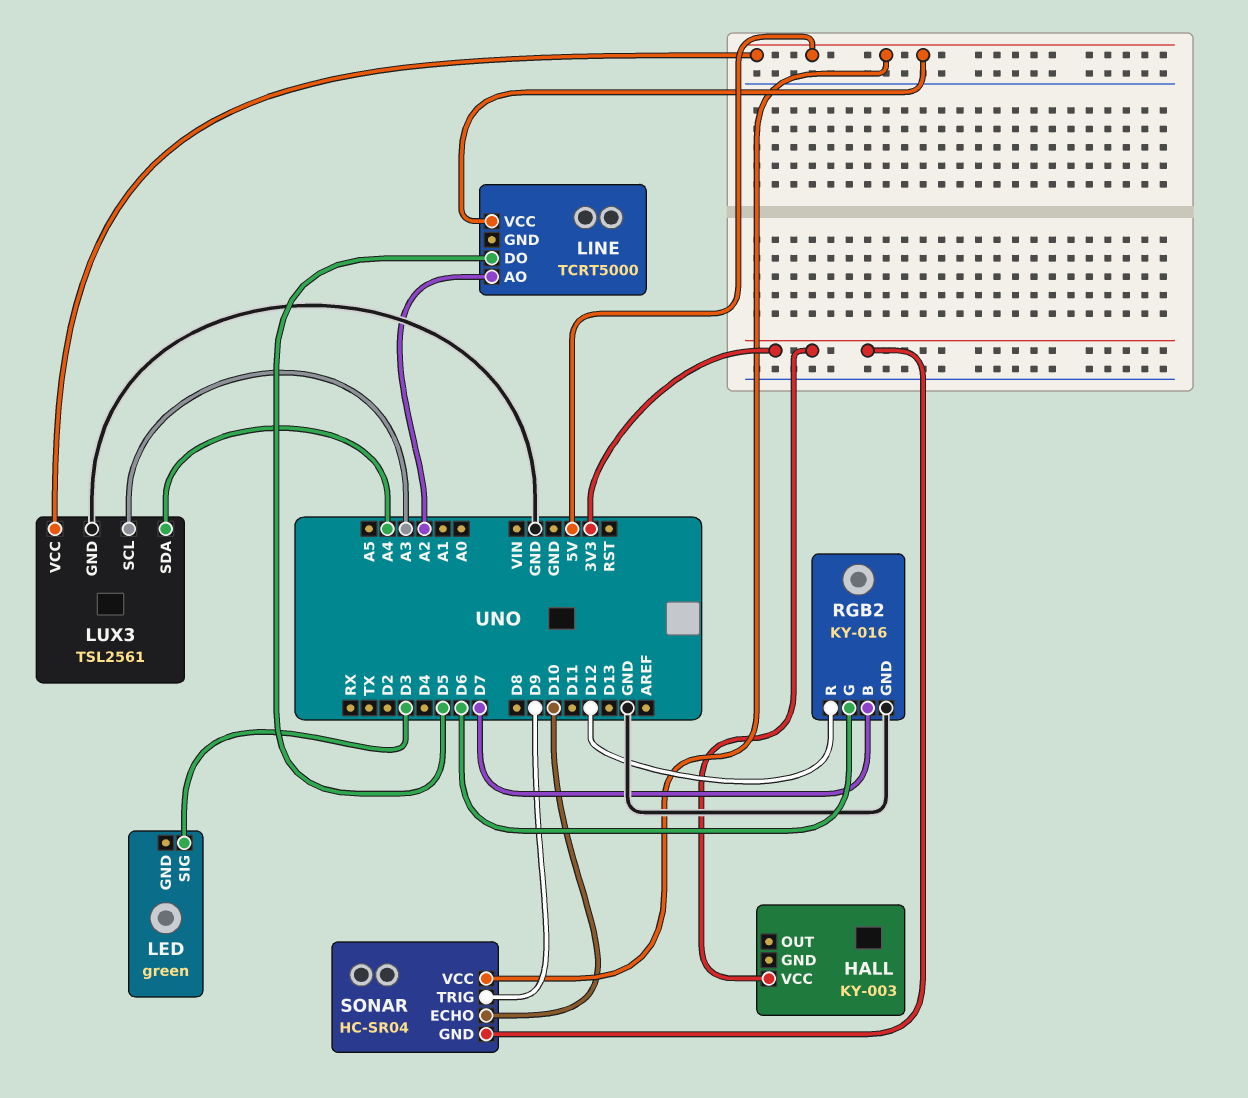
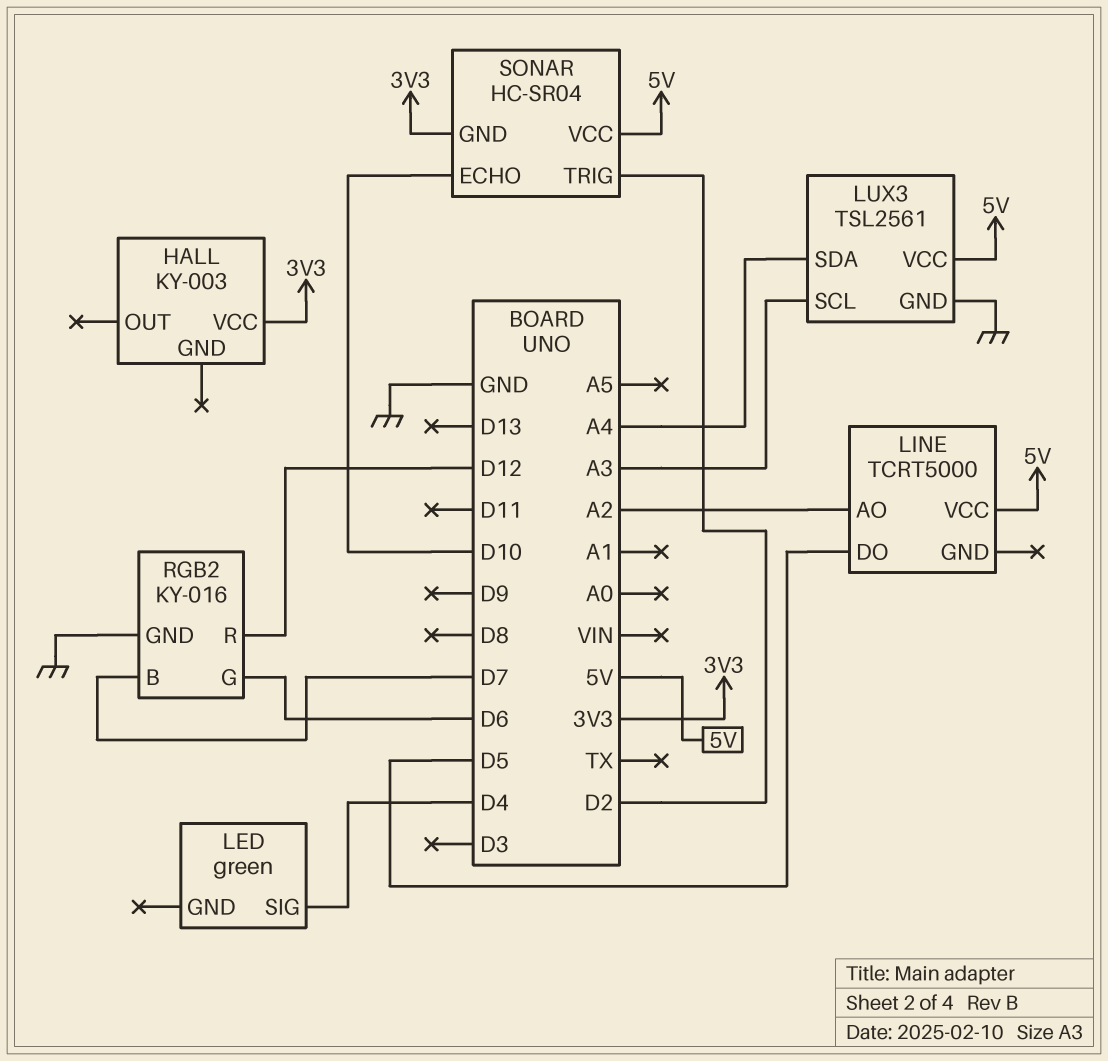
LED pin SIG: D3 -> D4
SONAR pin TRIG: D9 -> D2

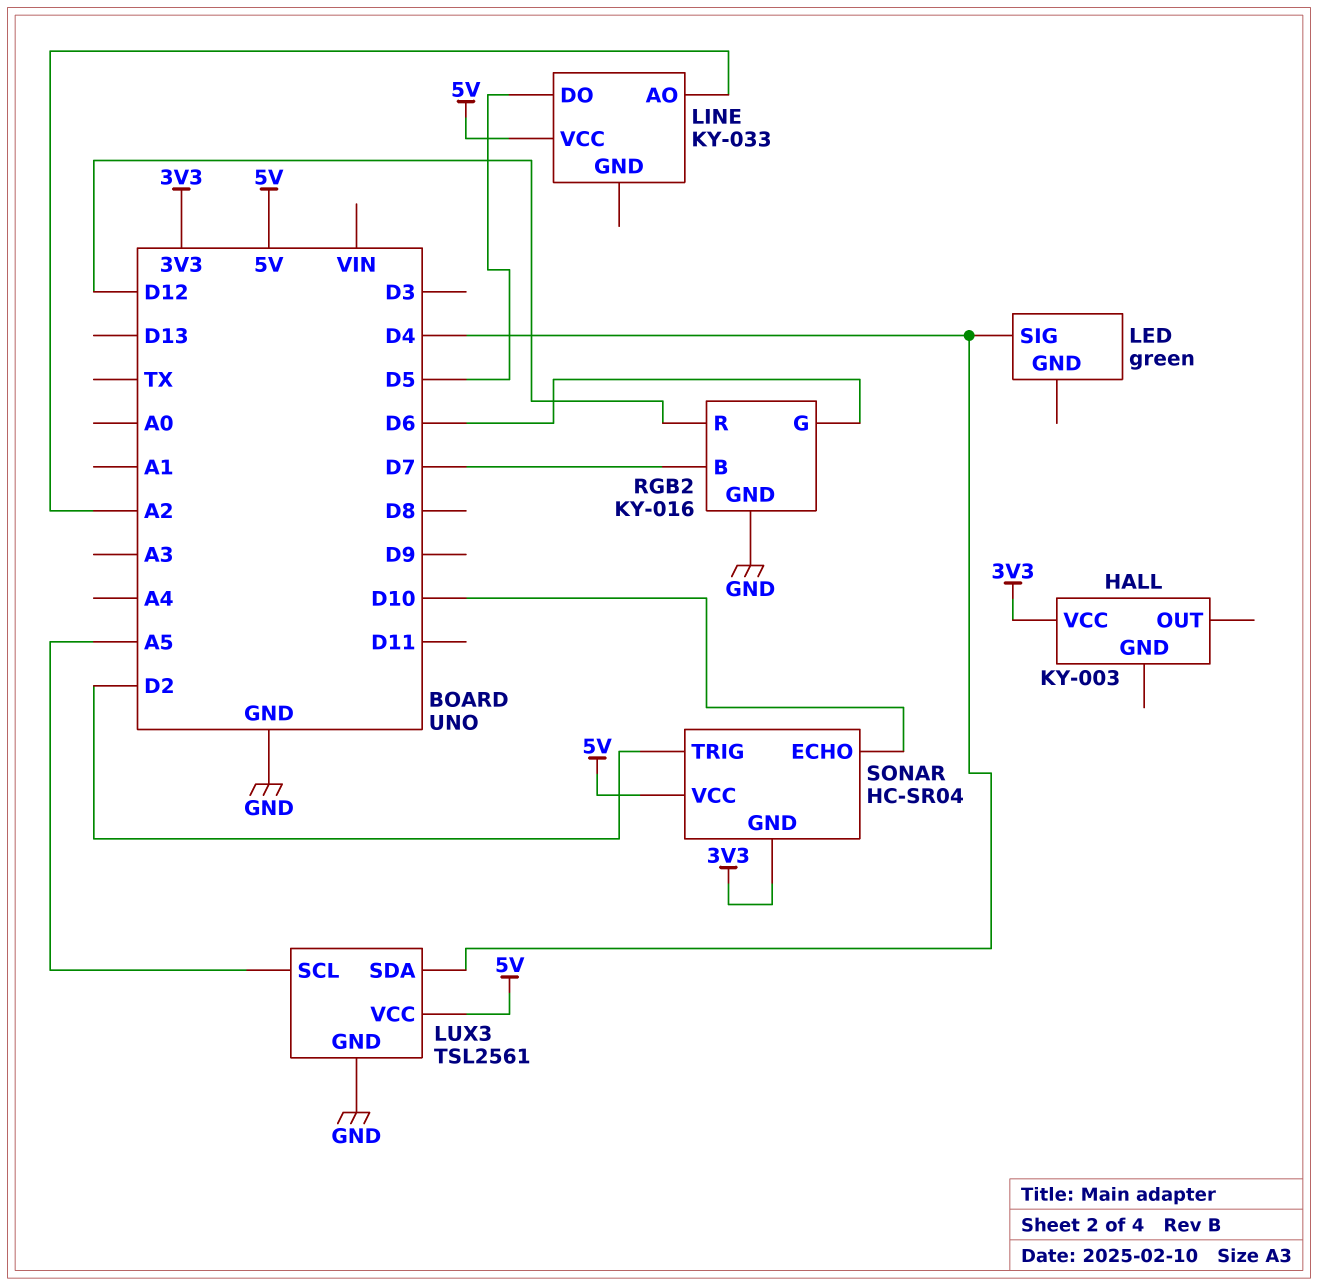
LINE: TCRT5000 -> KY-033
LUX3 pin SCL: A3 -> A5
LUX3 pin SDA: A4 -> D4

